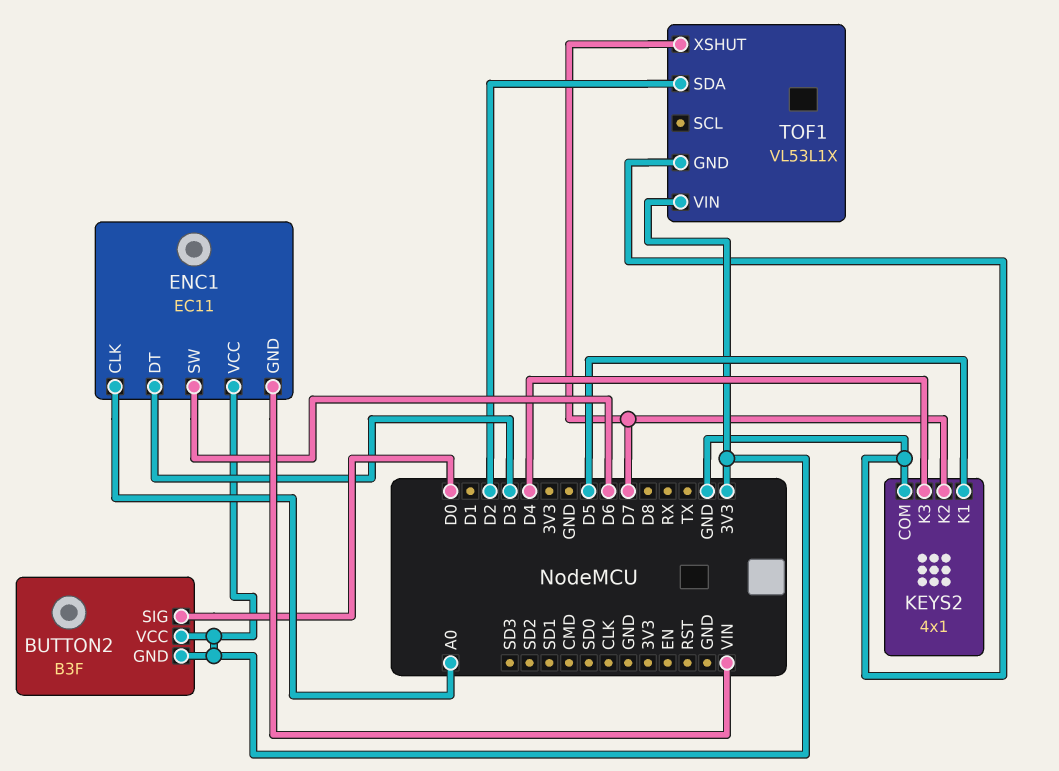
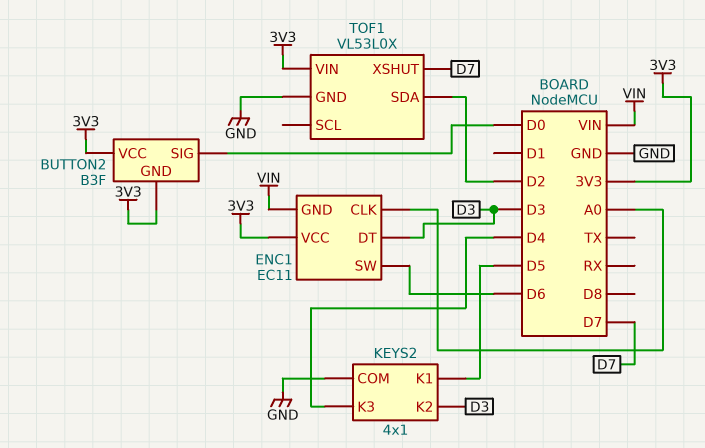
KEYS2 pin K2: D7 -> D3
TOF1: VL53L1X -> VL53L0X

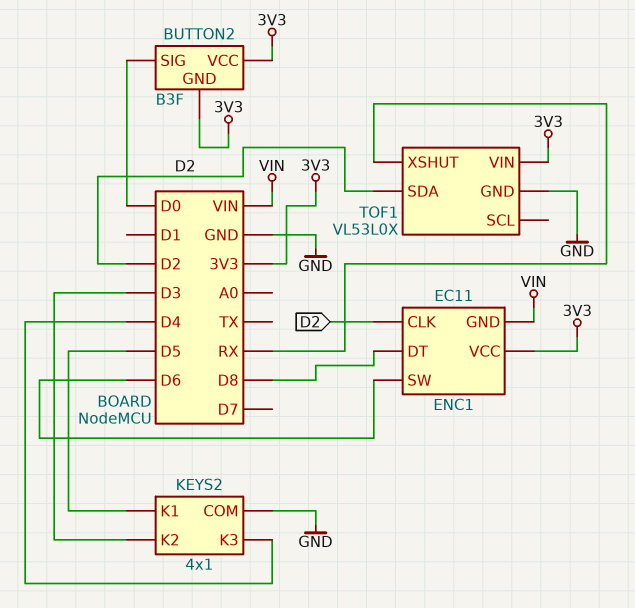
ENC1 pin CLK: A0 -> D2
ENC1 pin DT: D3 -> D8
TOF1 pin XSHUT: D7 -> RX

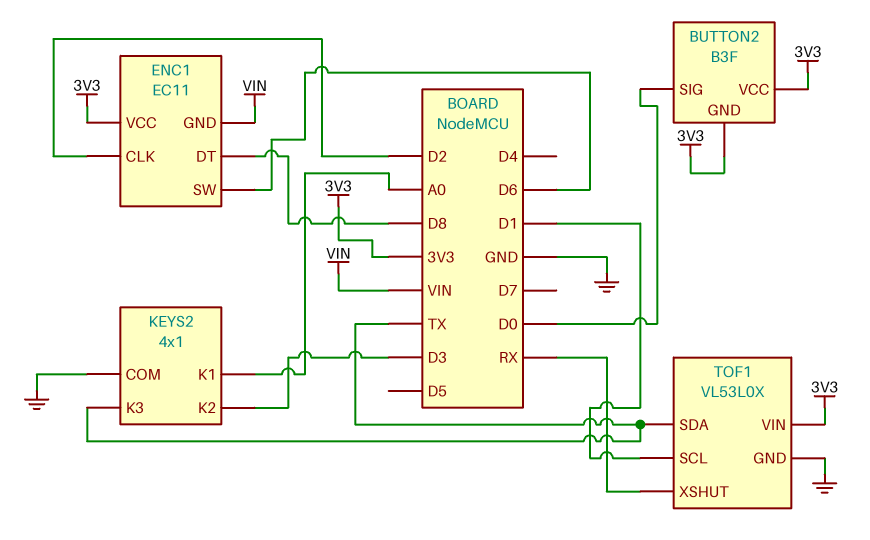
KEYS2 pin K1: D5 -> A0
KEYS2 pin K3: D4 -> TX
TOF1 pin SCL: none -> D1
TOF1 pin SDA: D2 -> TX

